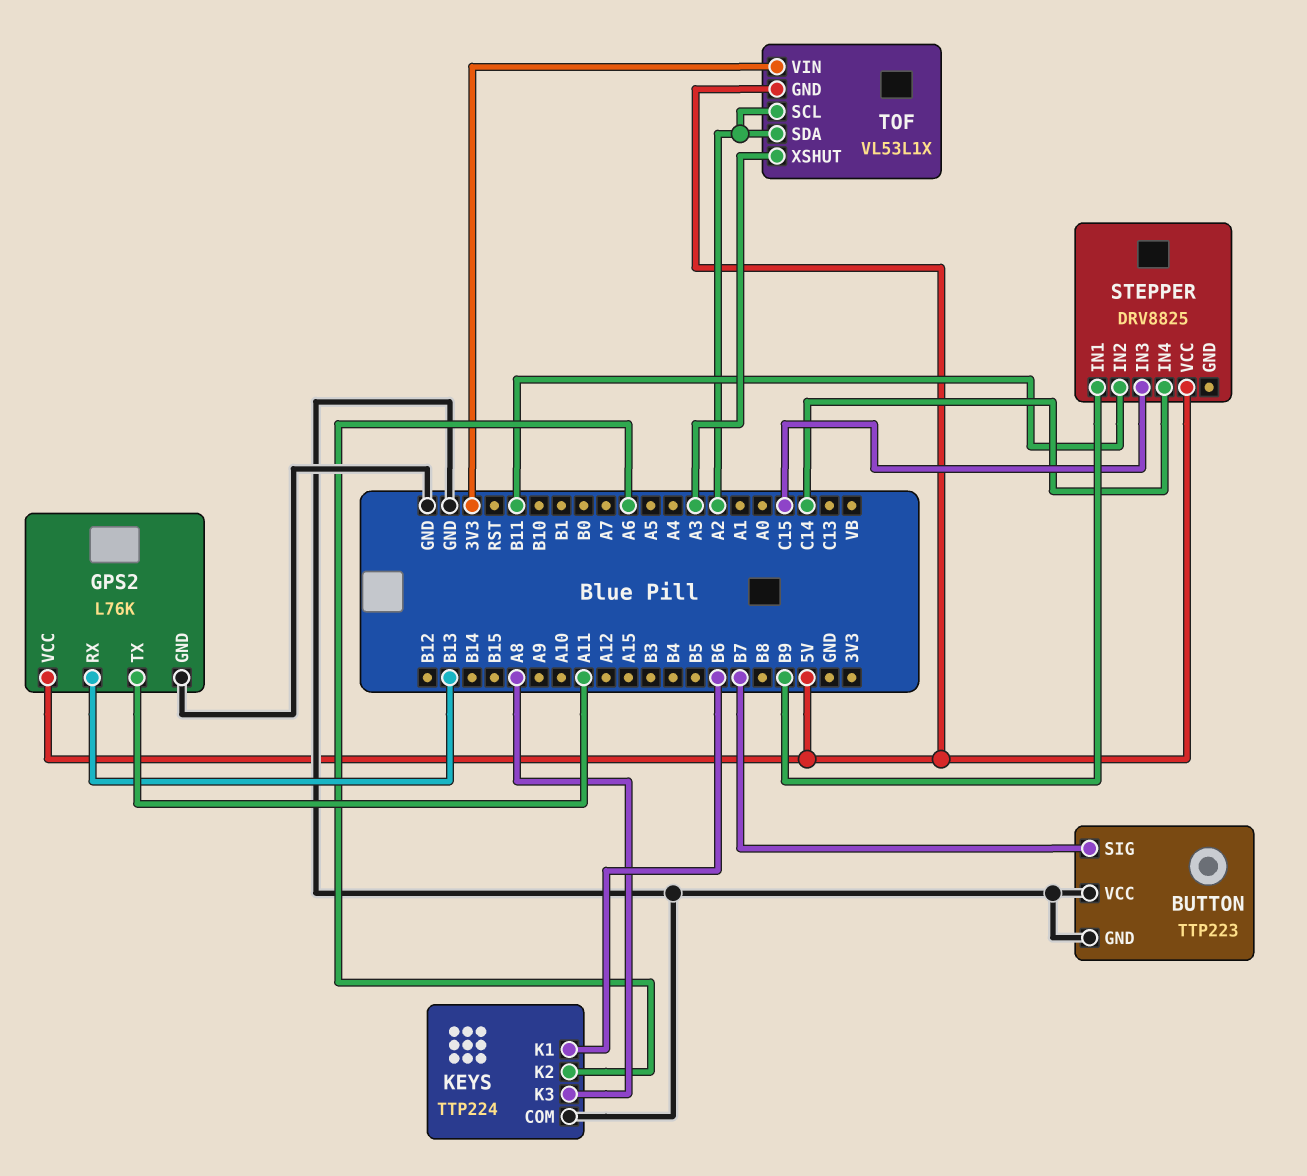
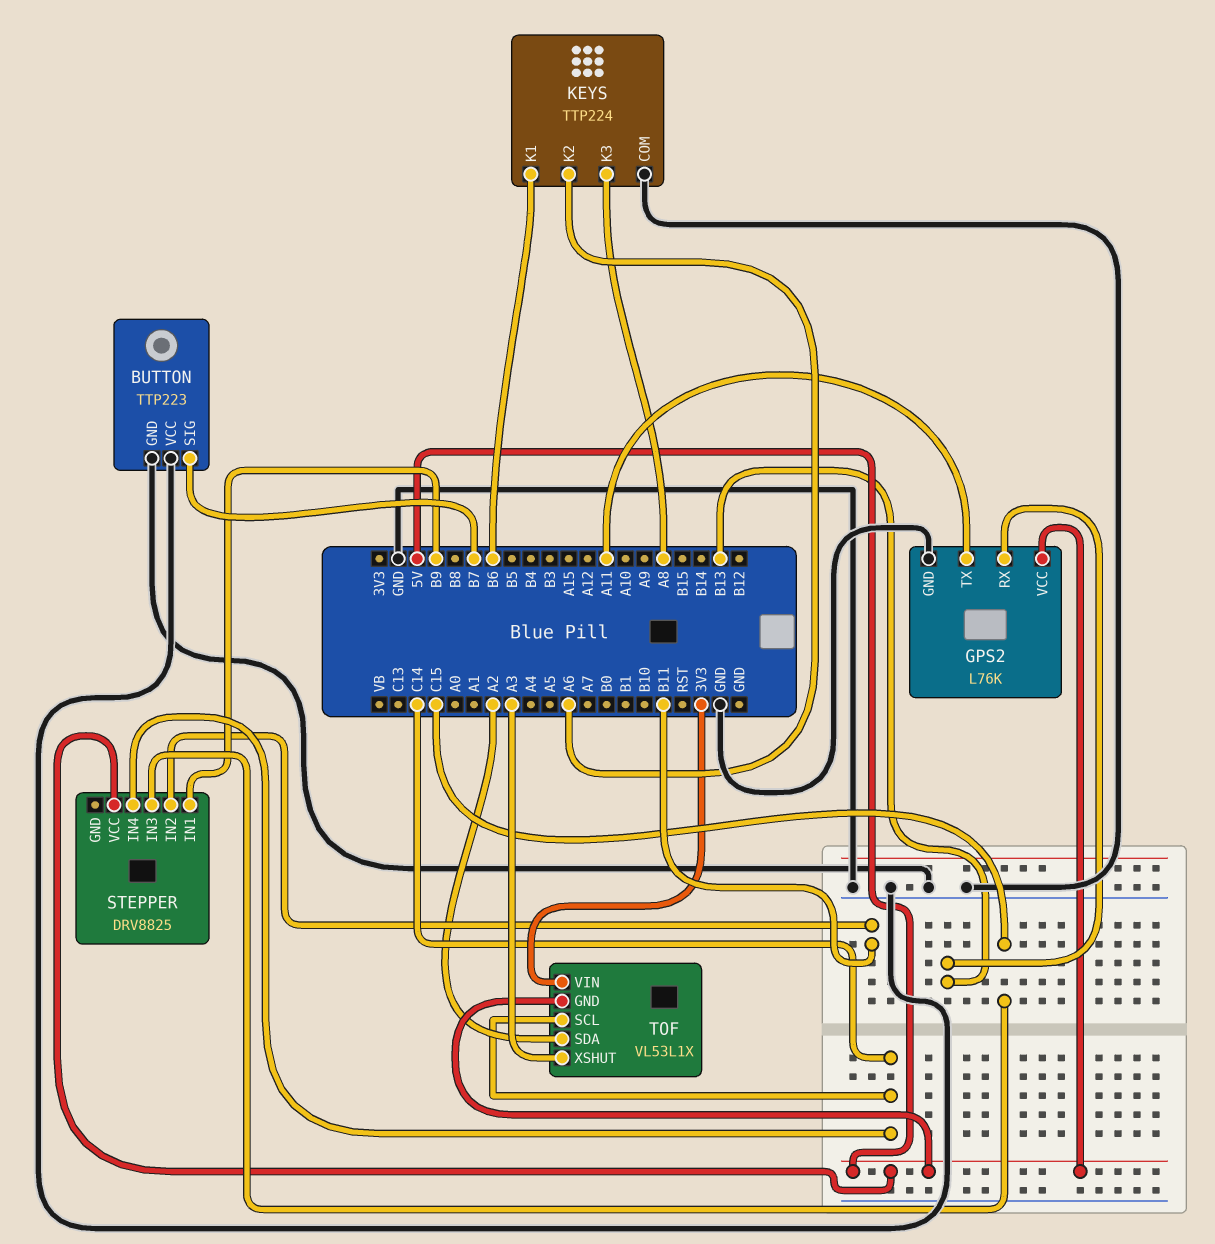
TOF pin SCL: A2 -> C14

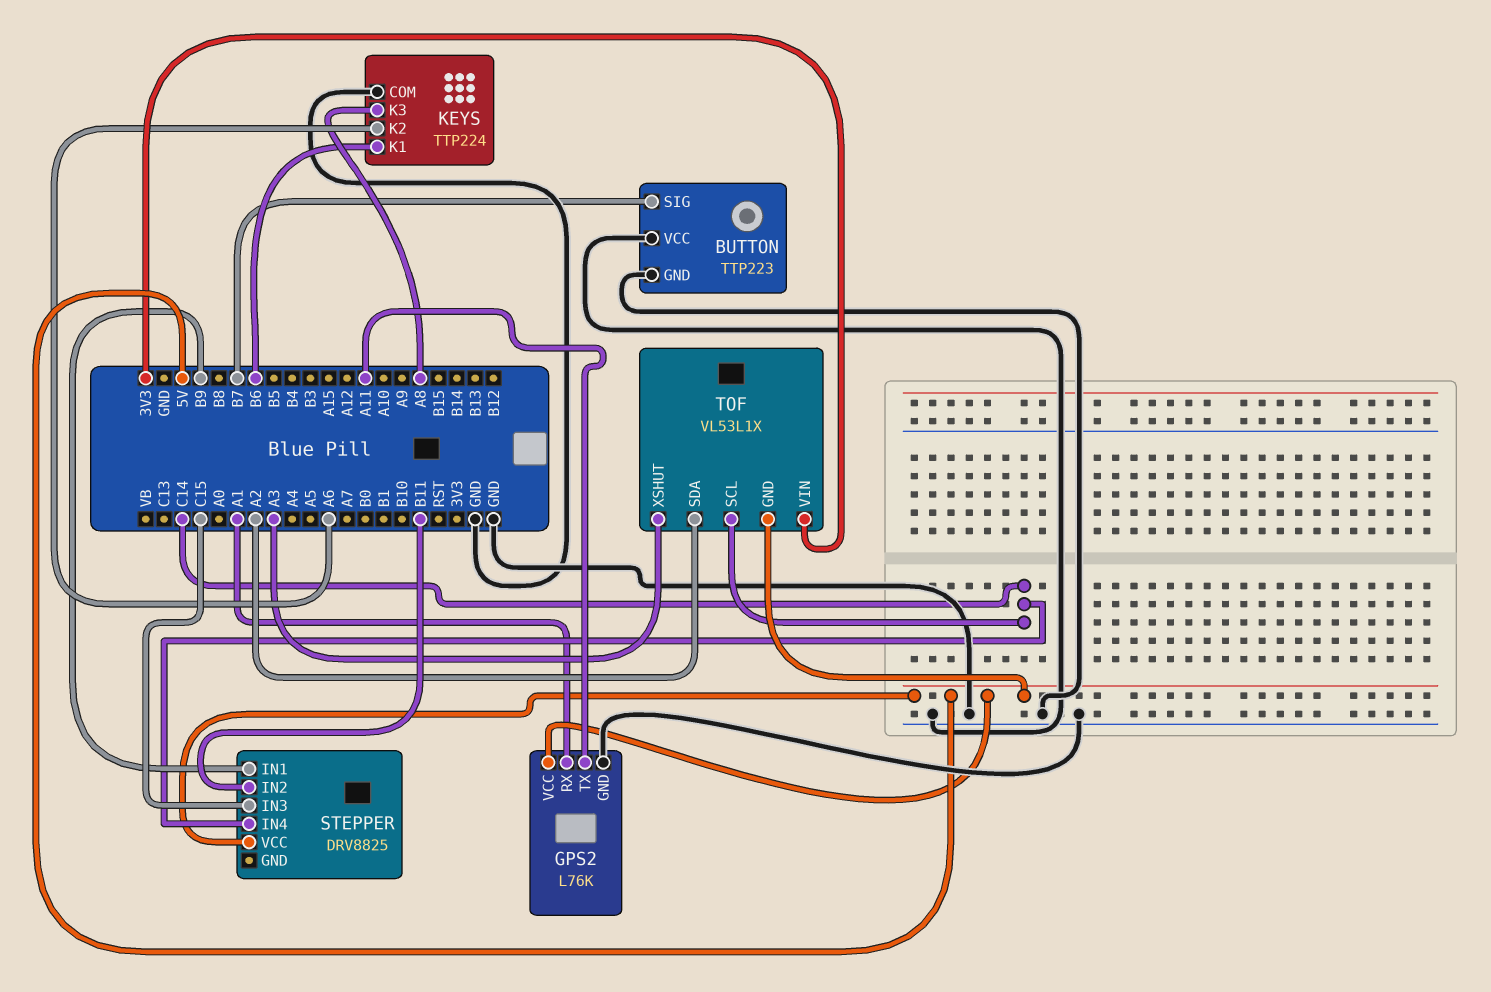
GPS2 pin RX: B13 -> A1

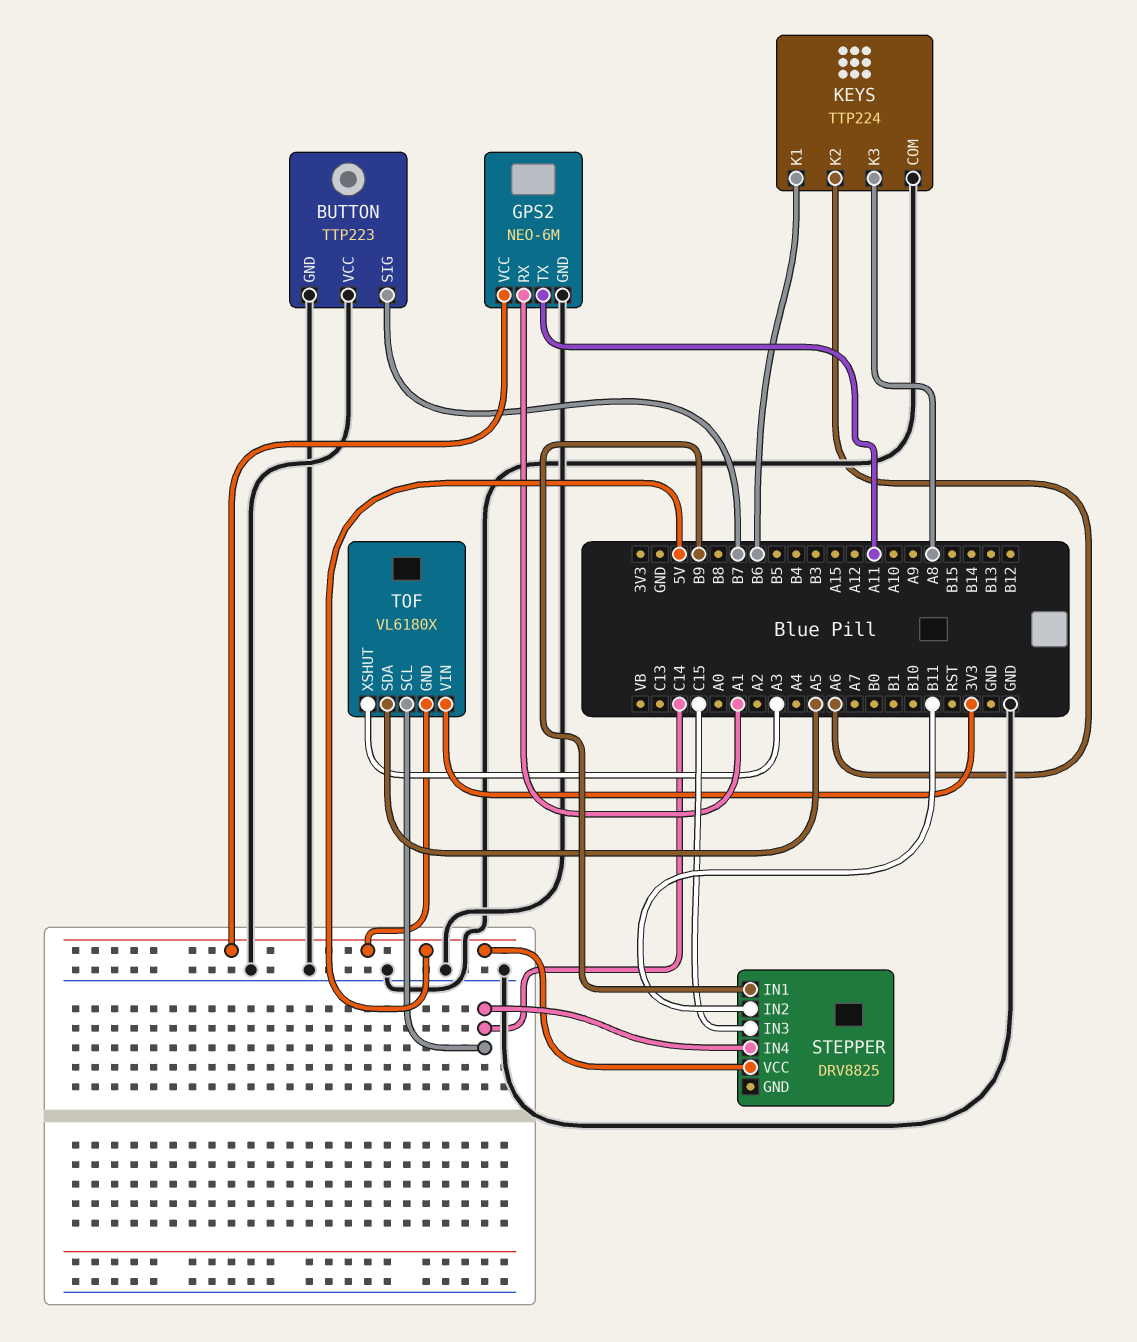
GPS2: L76K -> NEO-6M
TOF: VL53L1X -> VL6180X
TOF pin SDA: A2 -> A5

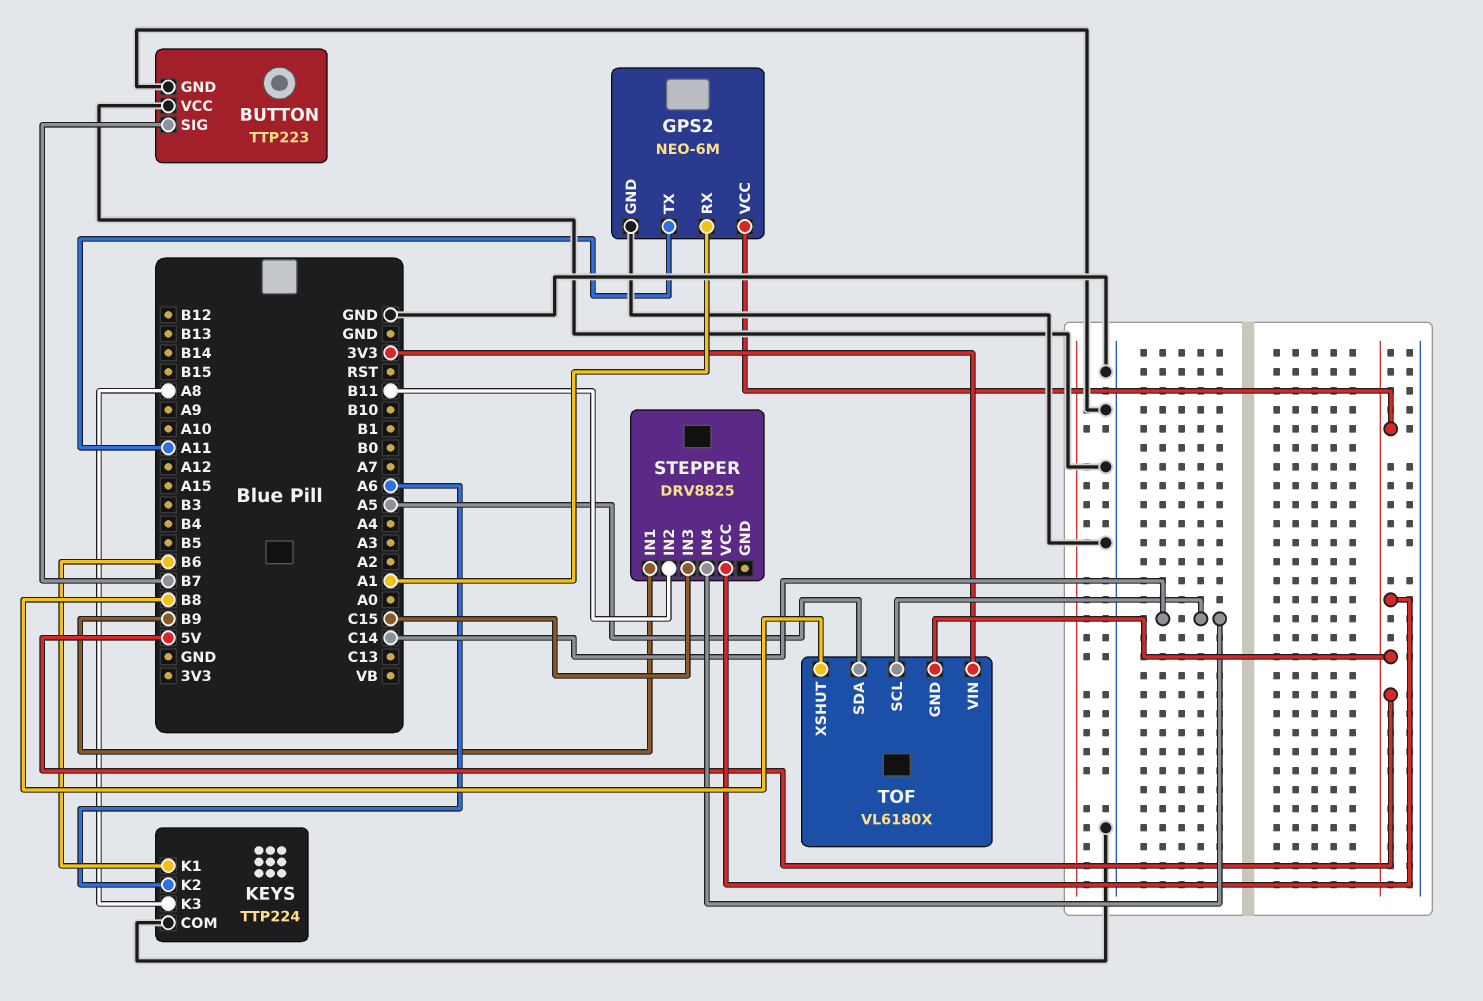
TOF pin XSHUT: A3 -> B8

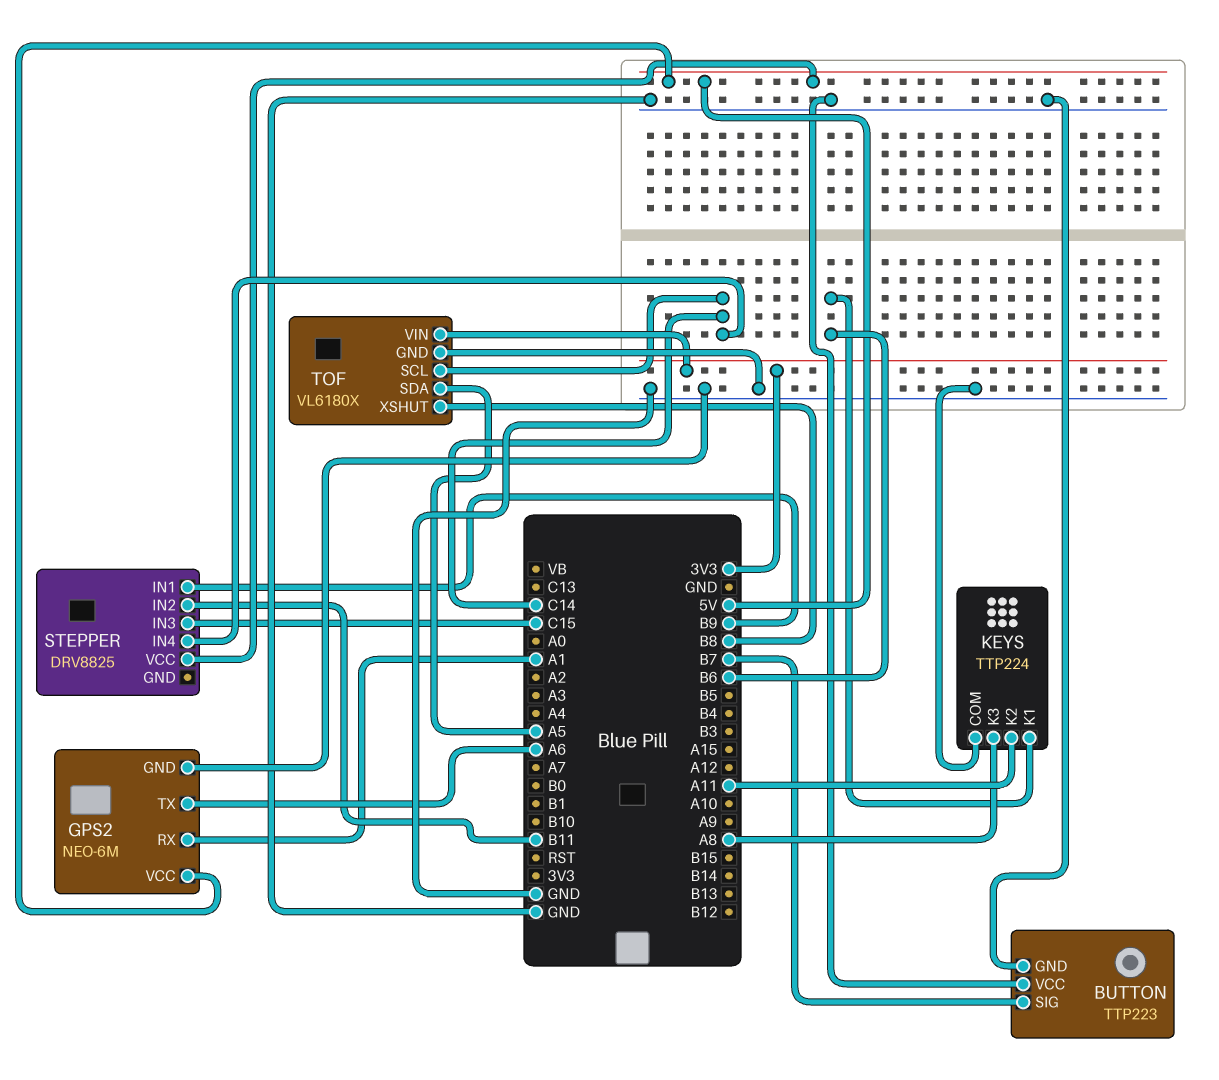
GPS2 pin TX: A11 -> A6
KEYS pin K2: A6 -> A11
TOF pin GND: 5V -> GND

